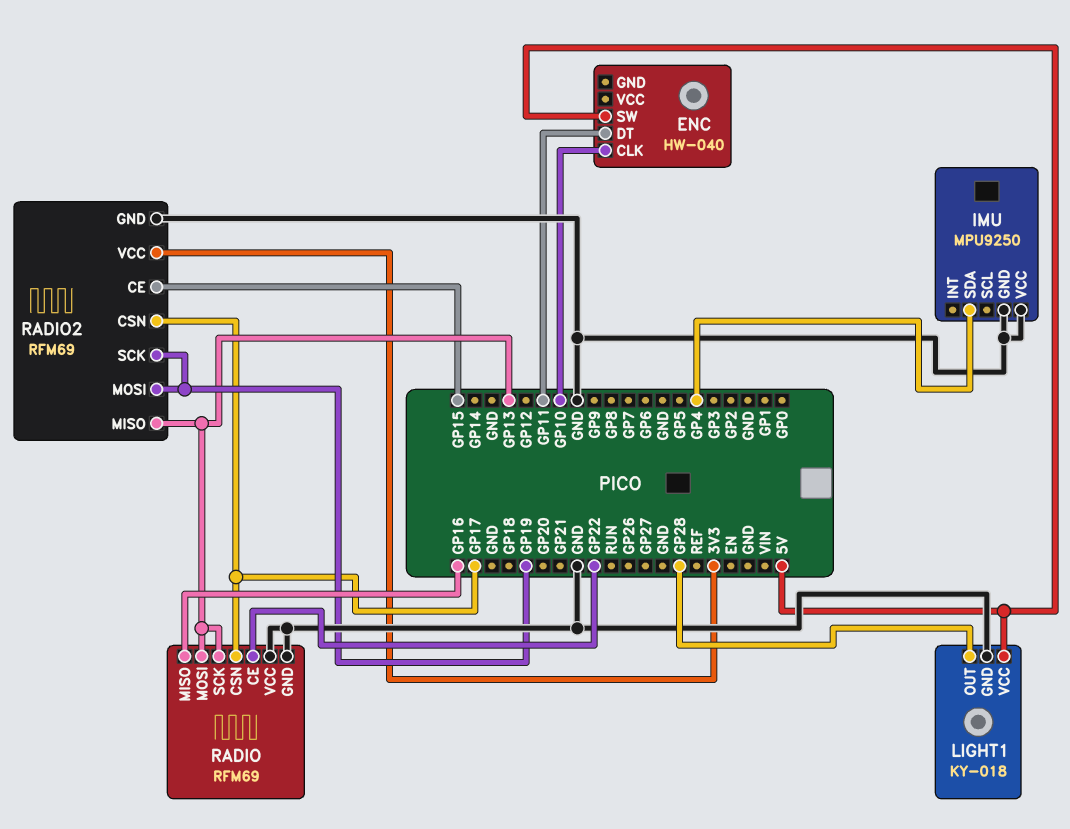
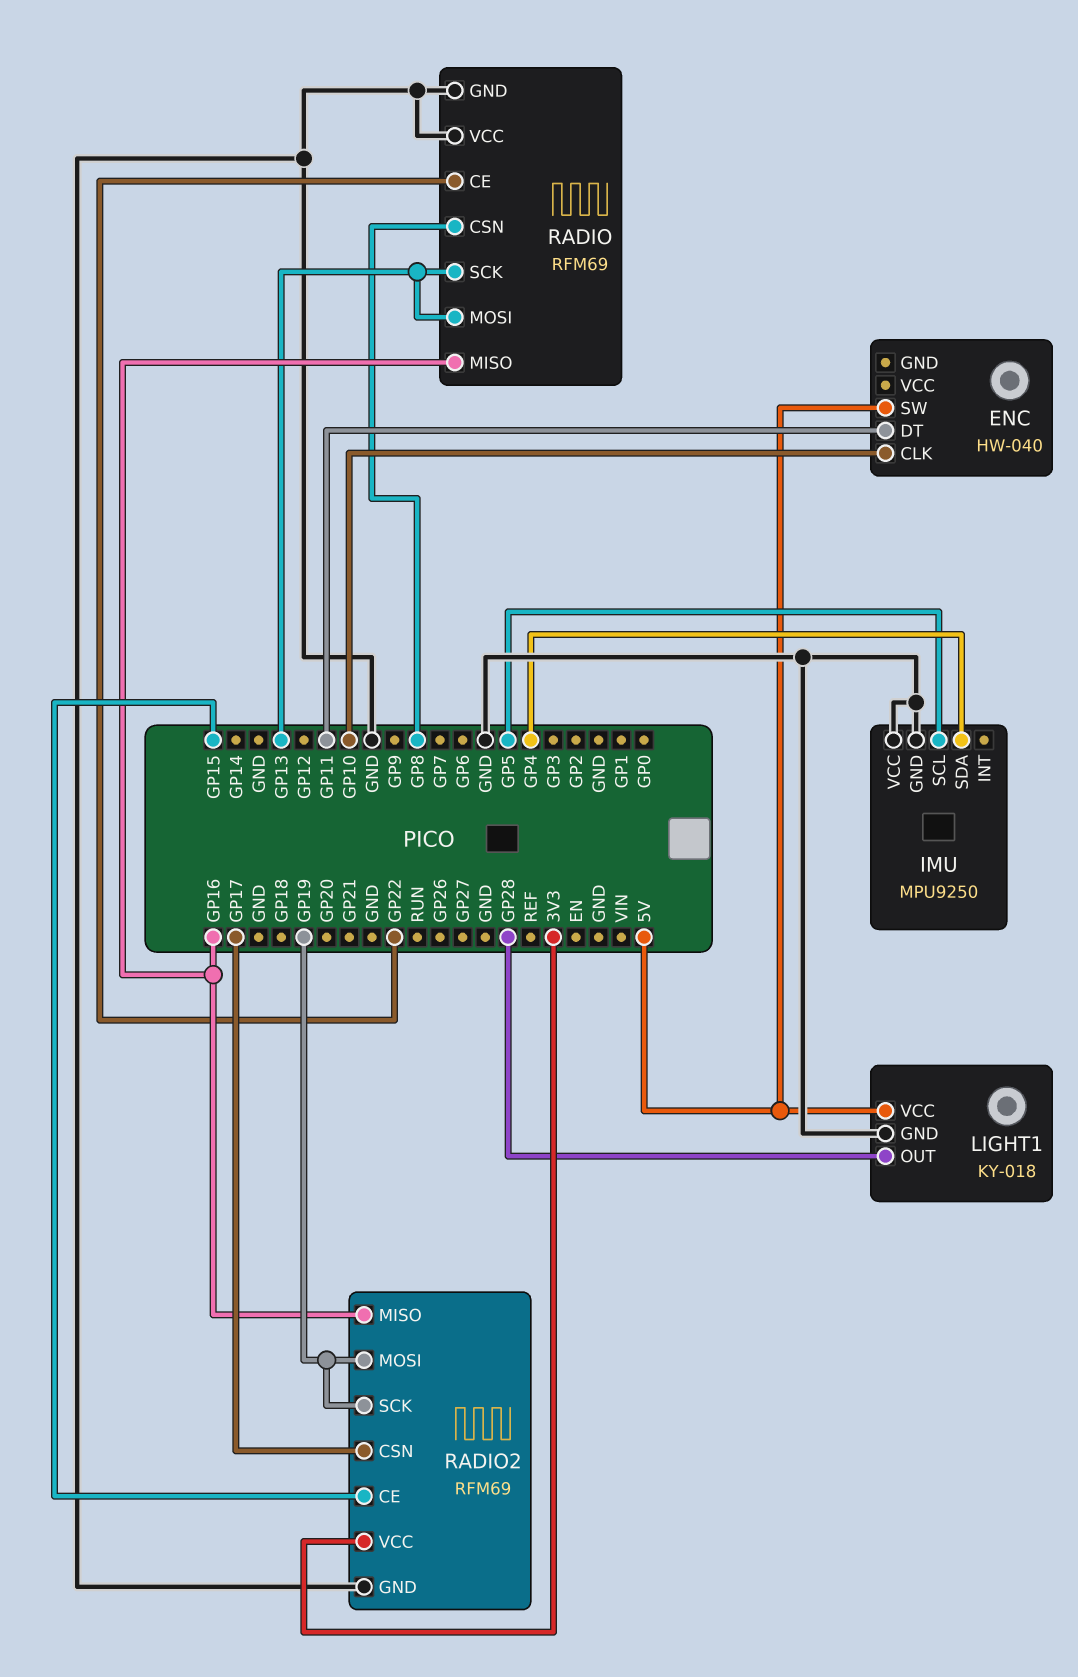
IMU pin SCL: none -> GP5
RADIO pin CSN: GP17 -> GP8
RADIO2 pin MISO: GP13 -> GP16

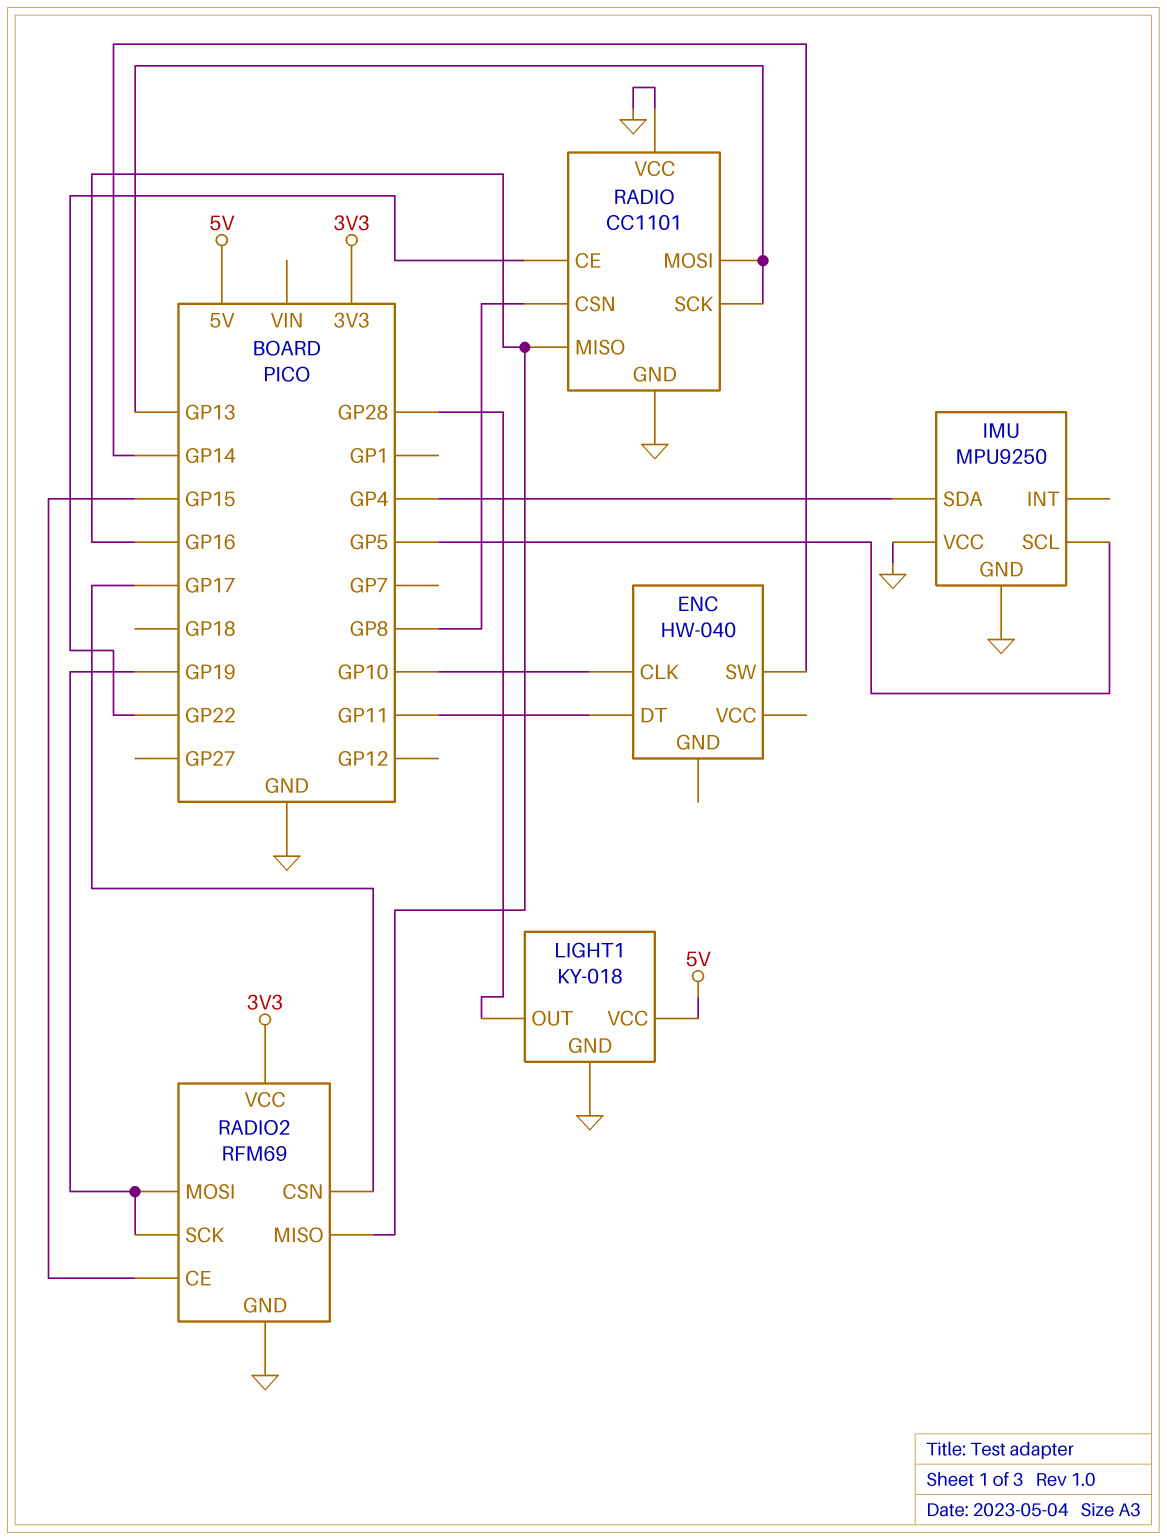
ENC pin SW: 5V -> GP14
RADIO: RFM69 -> CC1101

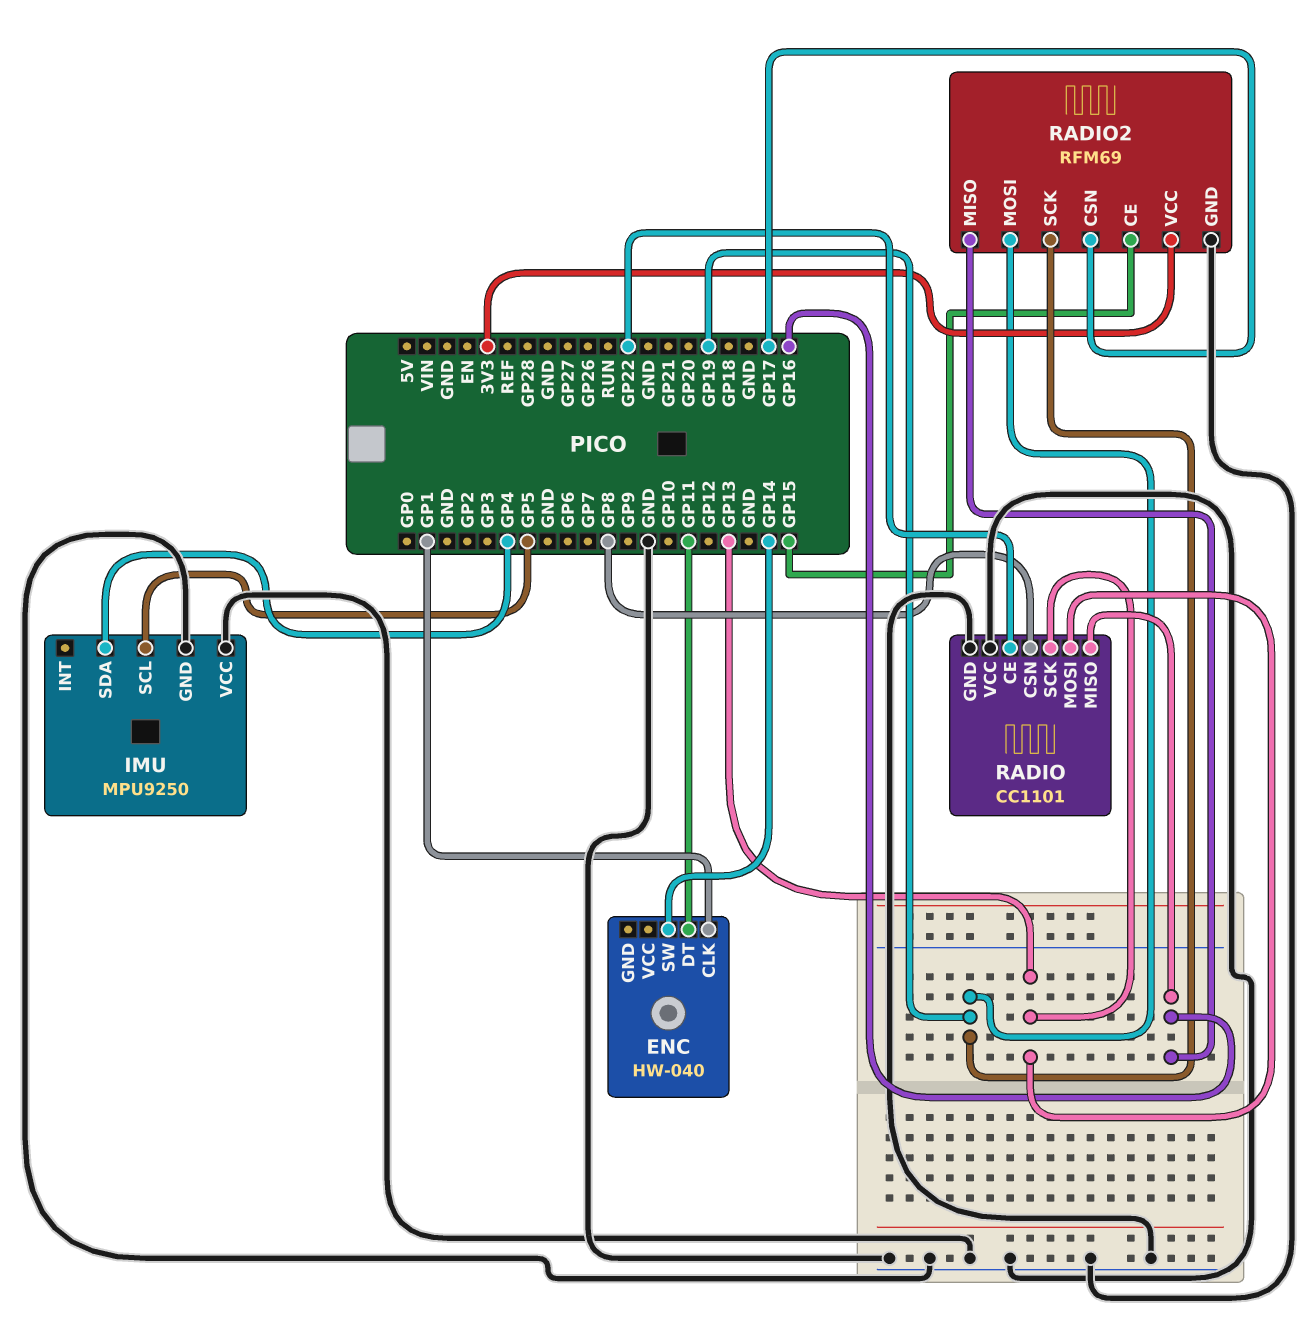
ENC pin CLK: GP10 -> GP1
LIGHT1: KY-018 -> none
LIGHT1 pin GND: GND -> none
LIGHT1 pin OUT: GP28 -> none
LIGHT1 pin VCC: 5V -> none

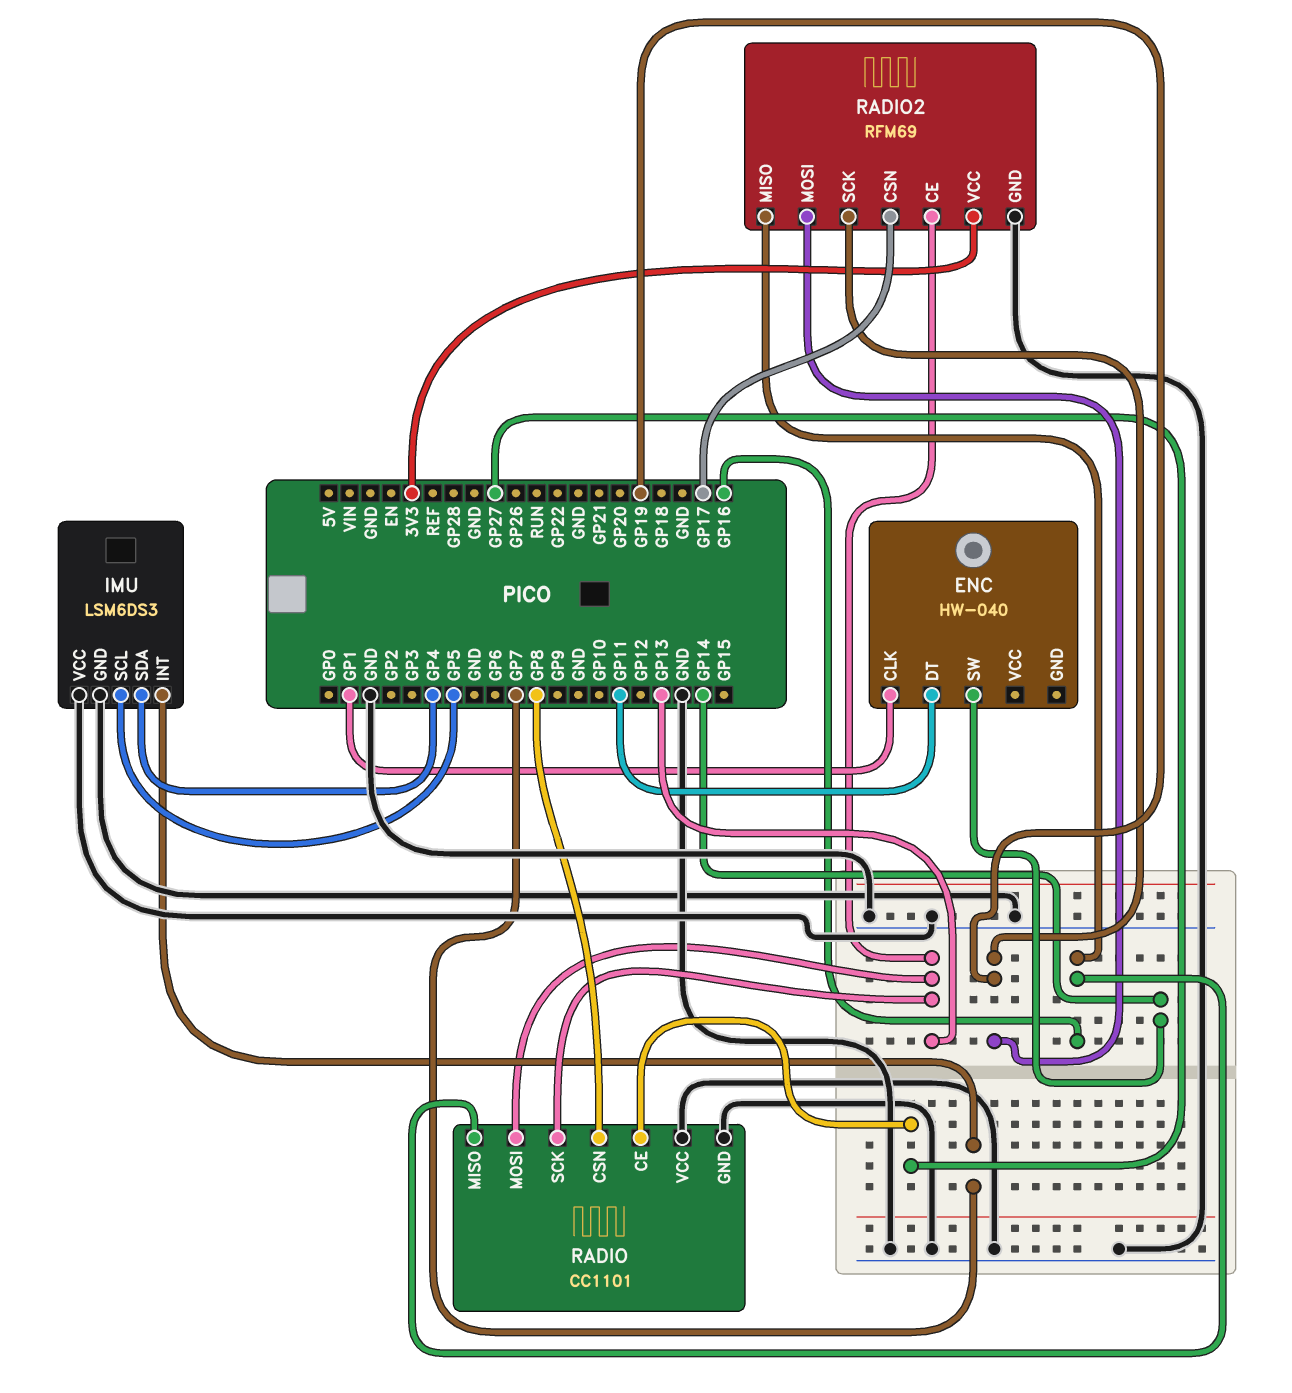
IMU: MPU9250 -> LSM6DS3
IMU pin INT: none -> GP7
RADIO pin CE: GP22 -> GP27
RADIO2 pin CE: GP15 -> GP13

